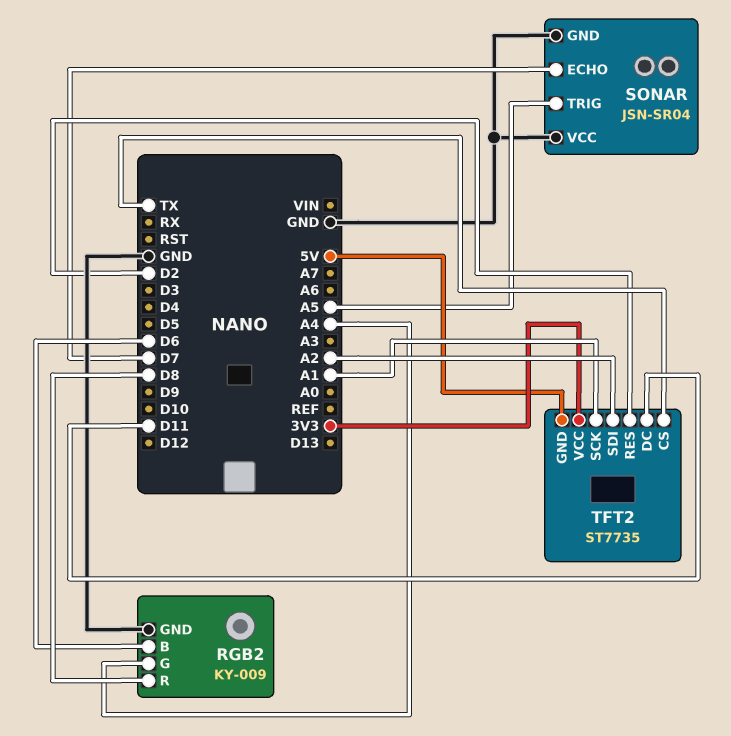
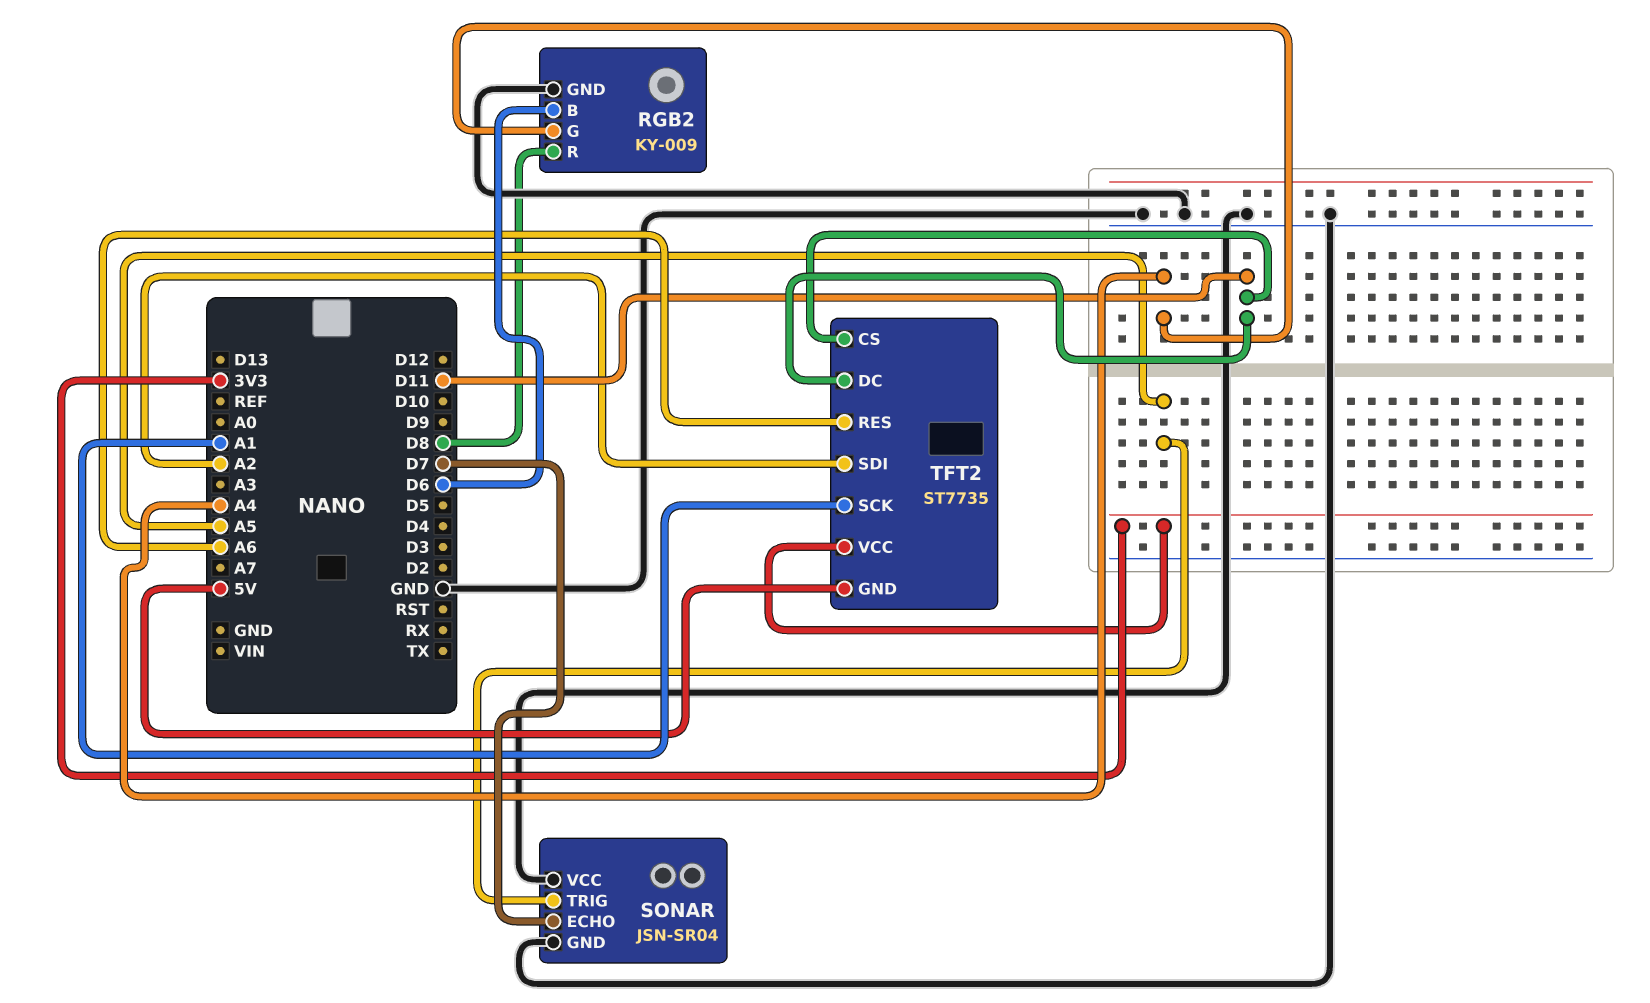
TFT2 pin CS: TX -> D11
TFT2 pin RES: D2 -> A6

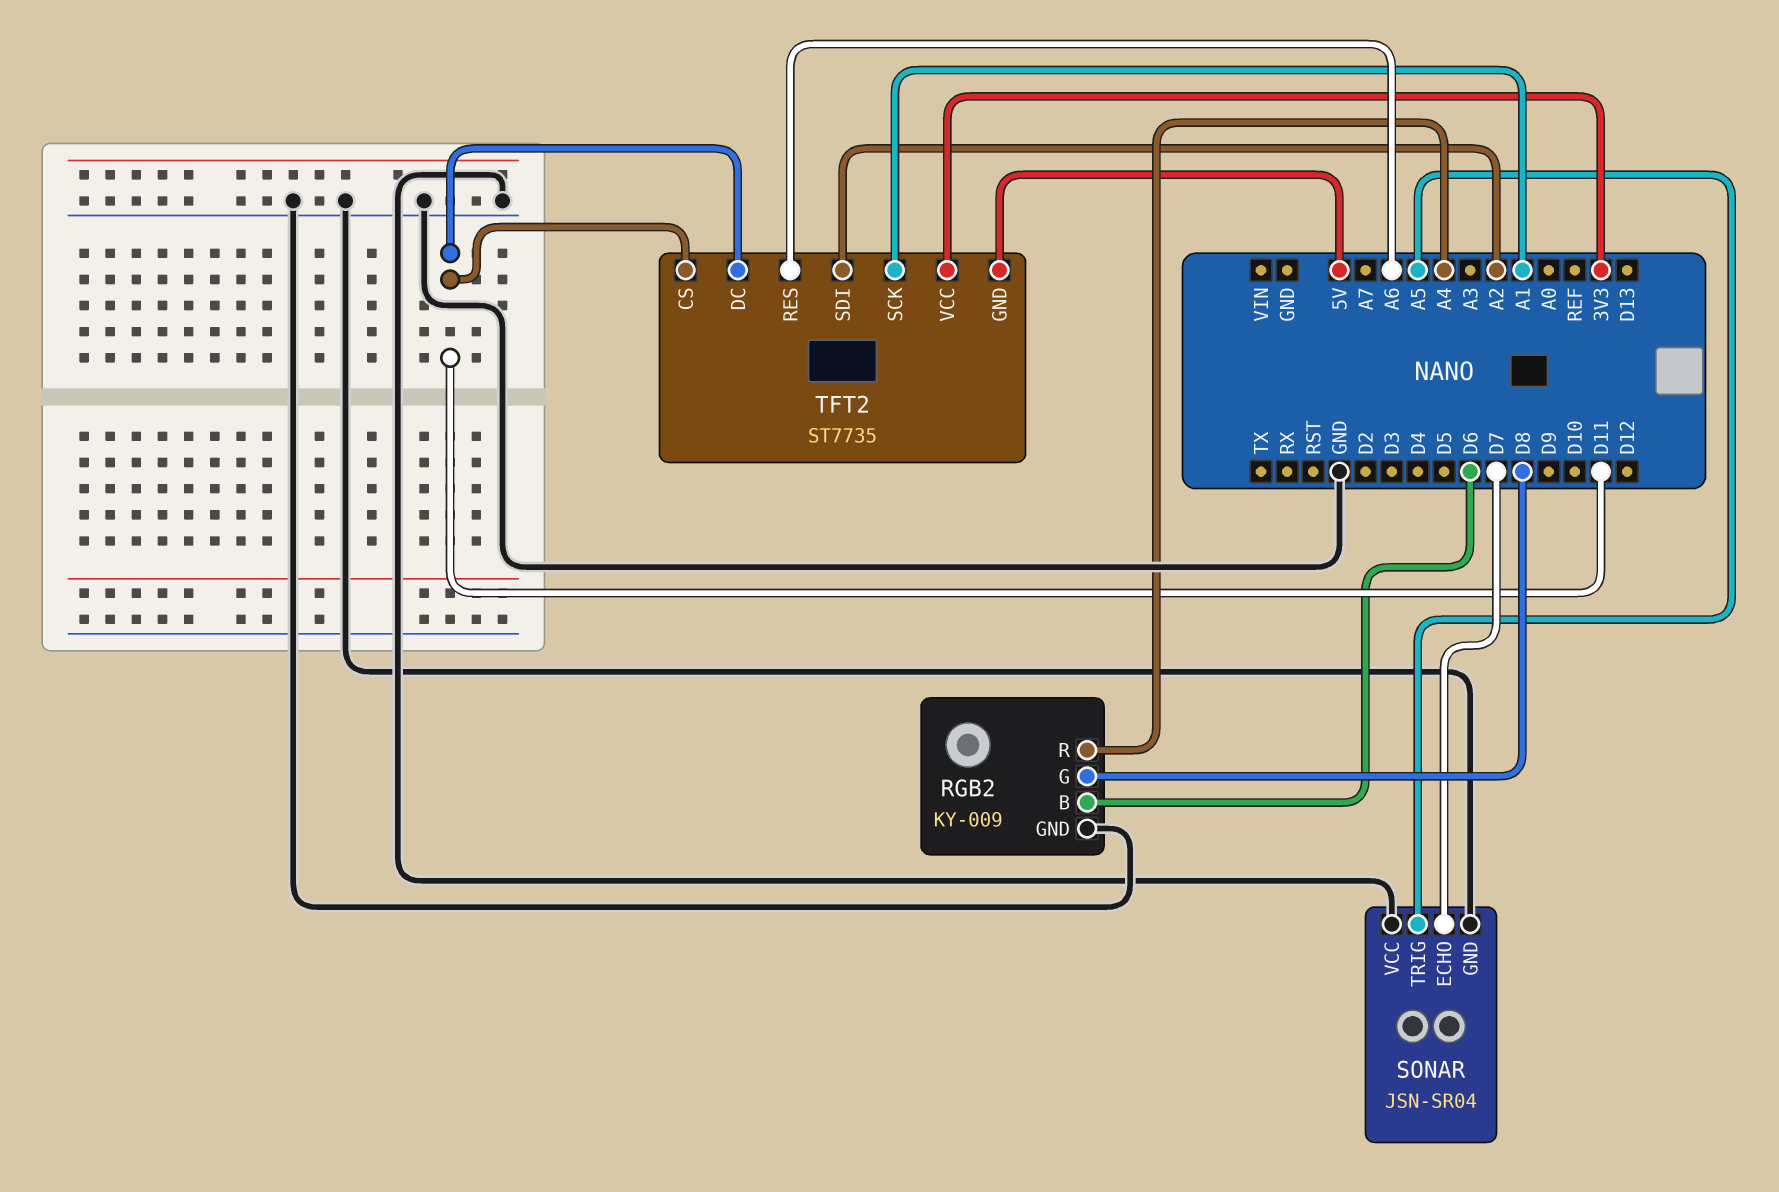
RGB2 pin G: A4 -> D8
RGB2 pin R: D8 -> A4

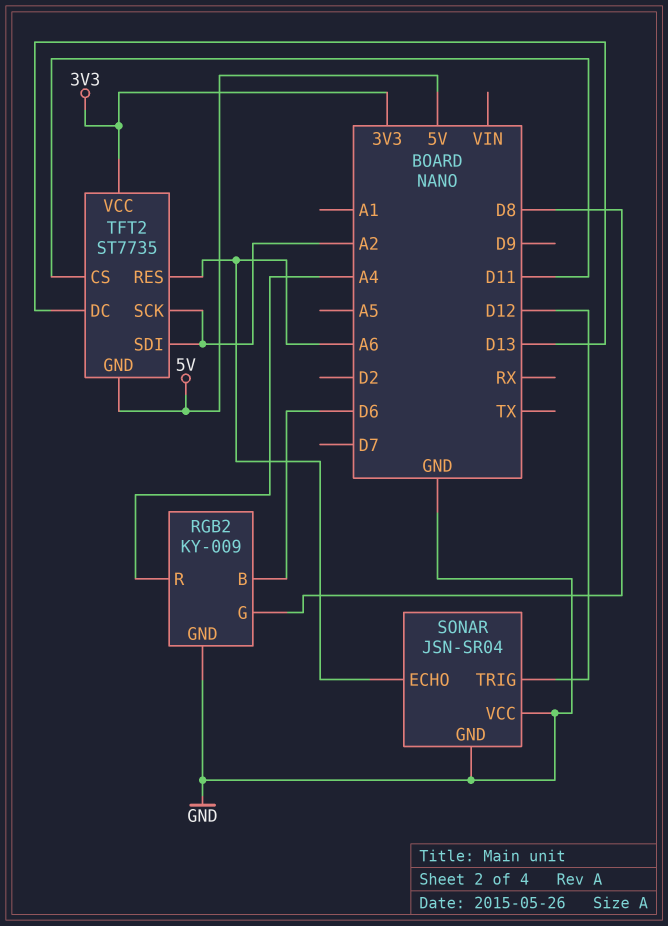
SONAR pin ECHO: D7 -> A6
SONAR pin TRIG: A5 -> D12
TFT2 pin DC: D11 -> D13
TFT2 pin SCK: A1 -> A2

